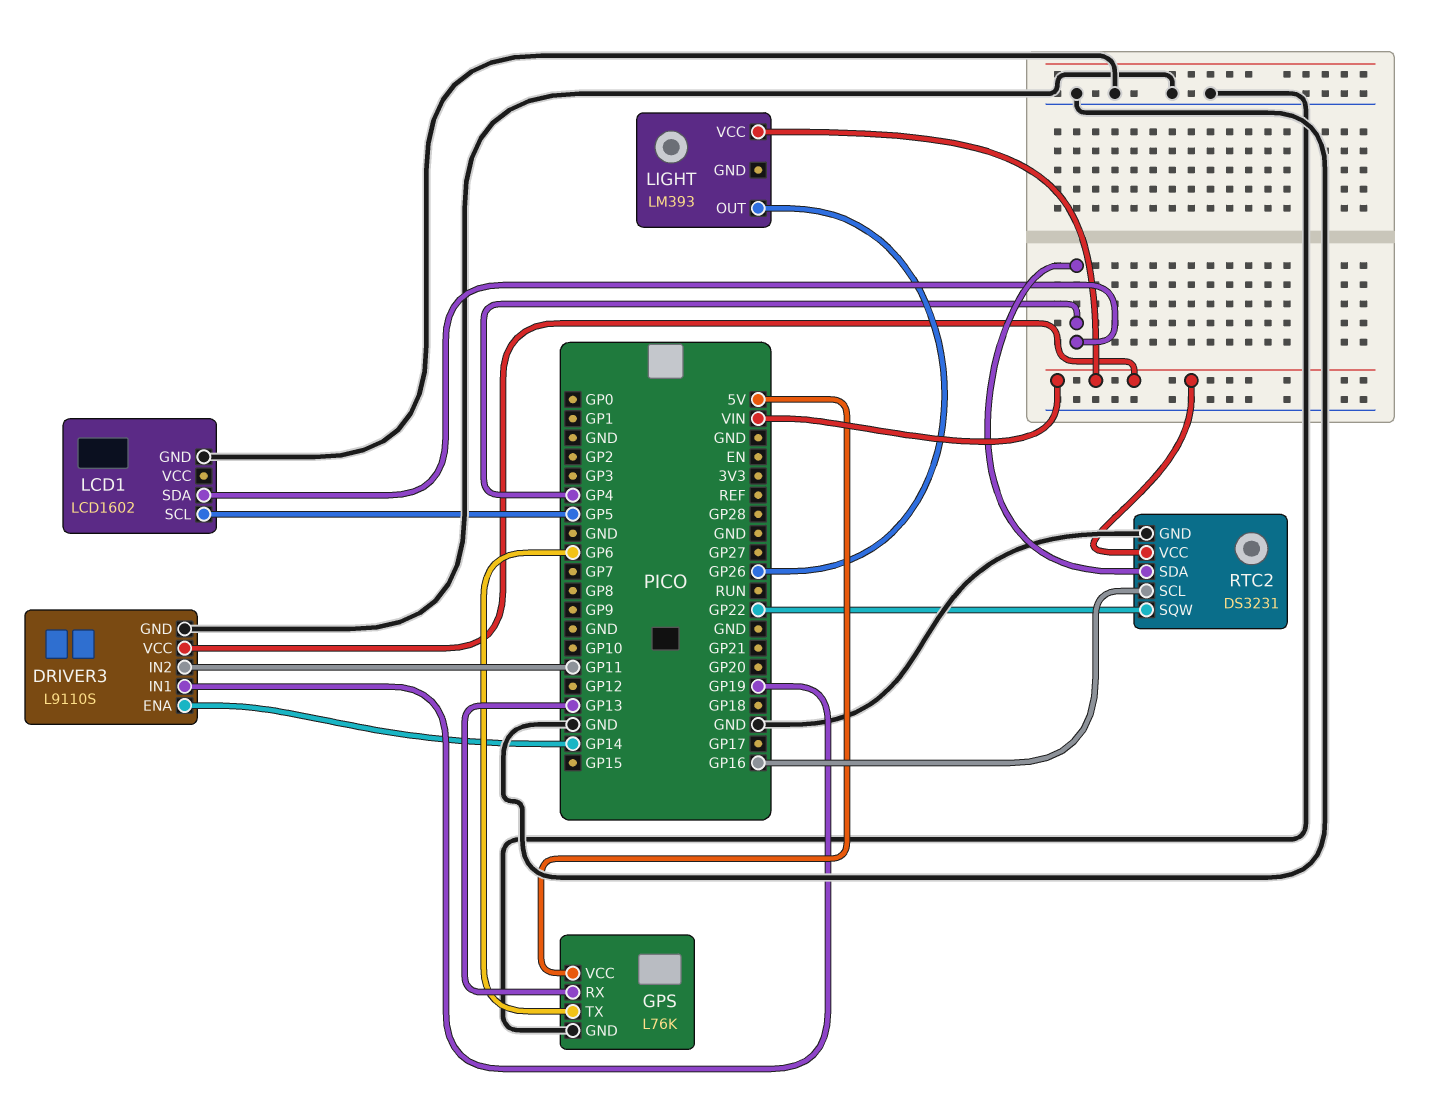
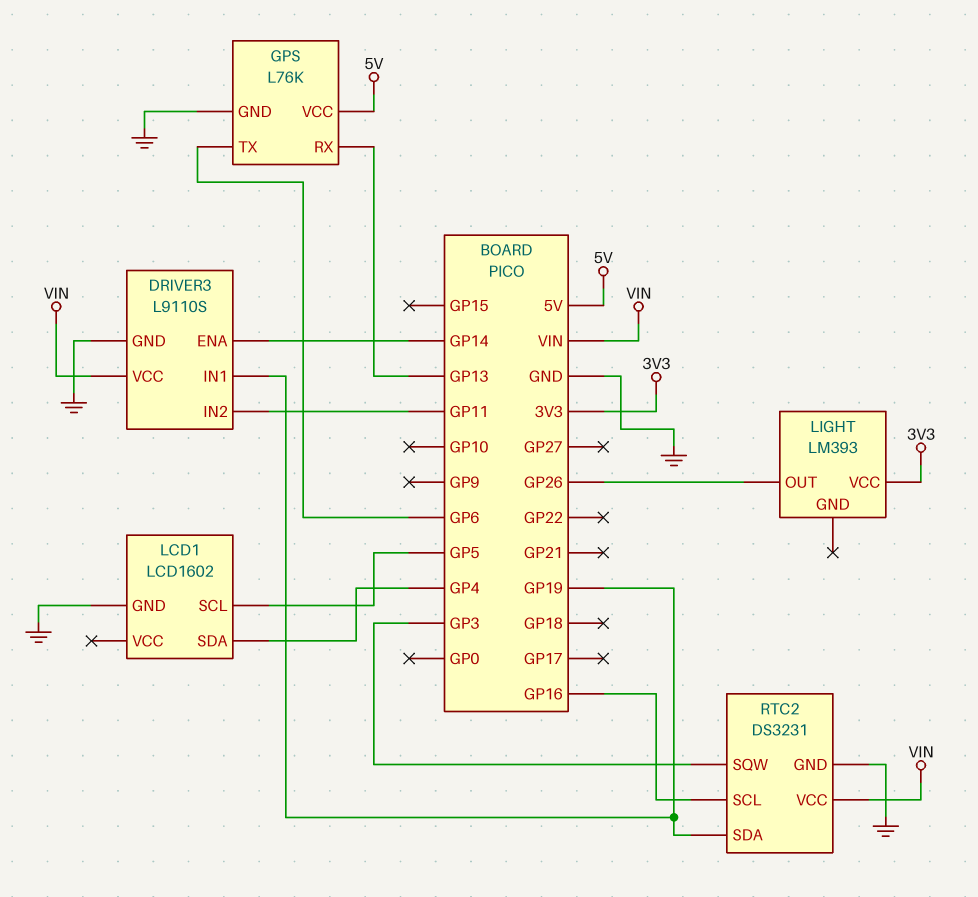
LIGHT pin VCC: VIN -> 3V3
RTC2 pin SDA: GP4 -> GP19
RTC2 pin SQW: GP22 -> GP3

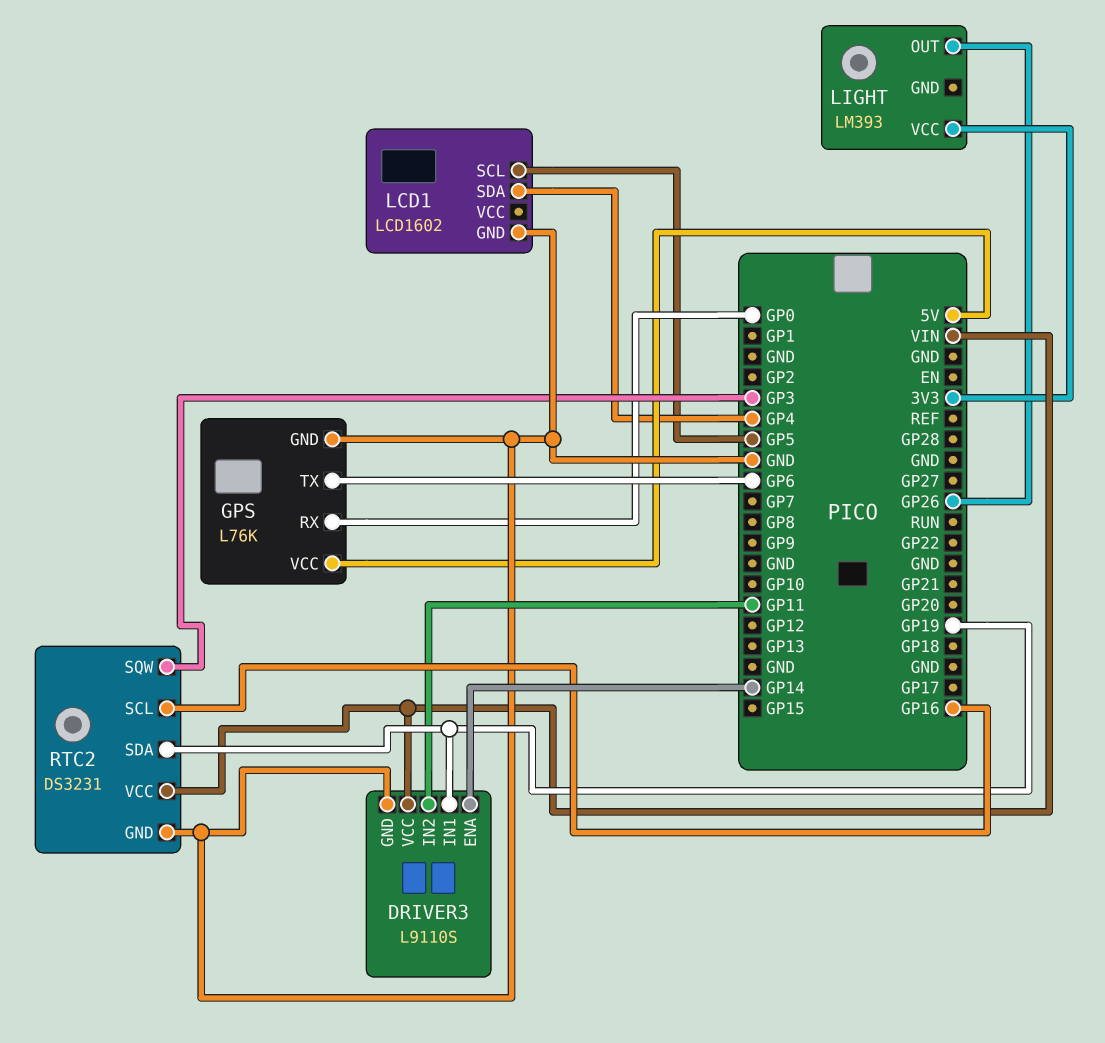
GPS pin RX: GP13 -> GP0

